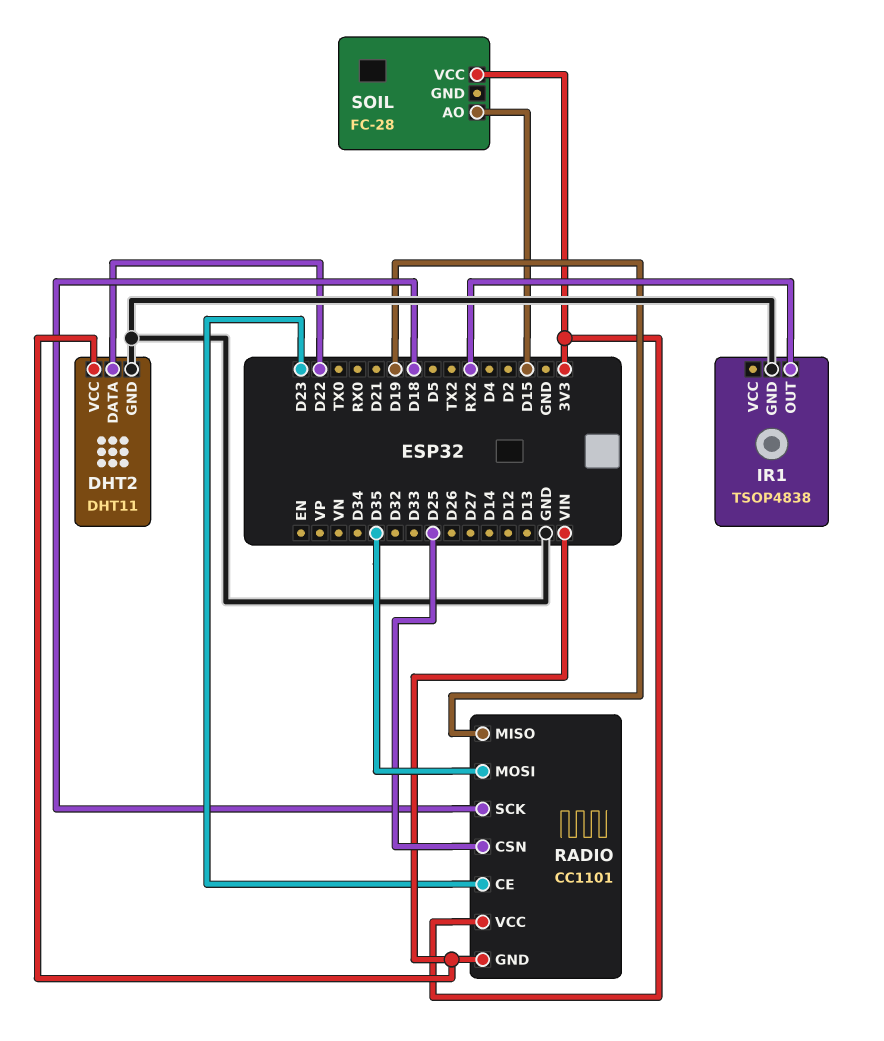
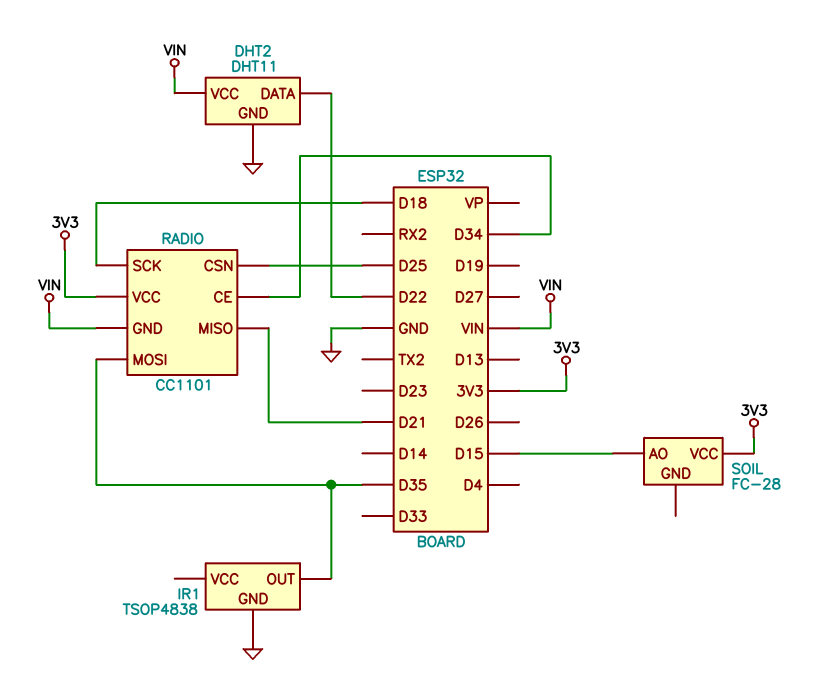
IR1 pin OUT: RX2 -> D35
RADIO pin CE: D23 -> D34
RADIO pin MISO: D19 -> D21

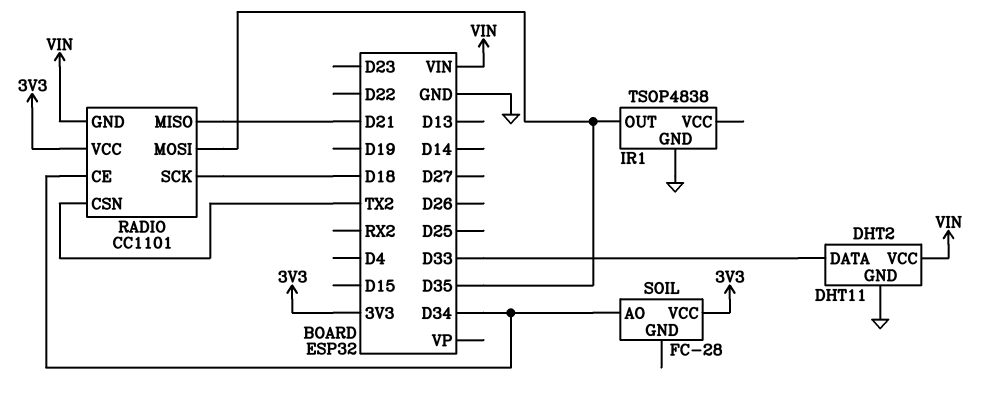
DHT2 pin DATA: D22 -> D33
RADIO pin CSN: D25 -> TX2
SOIL pin AO: D15 -> D34

